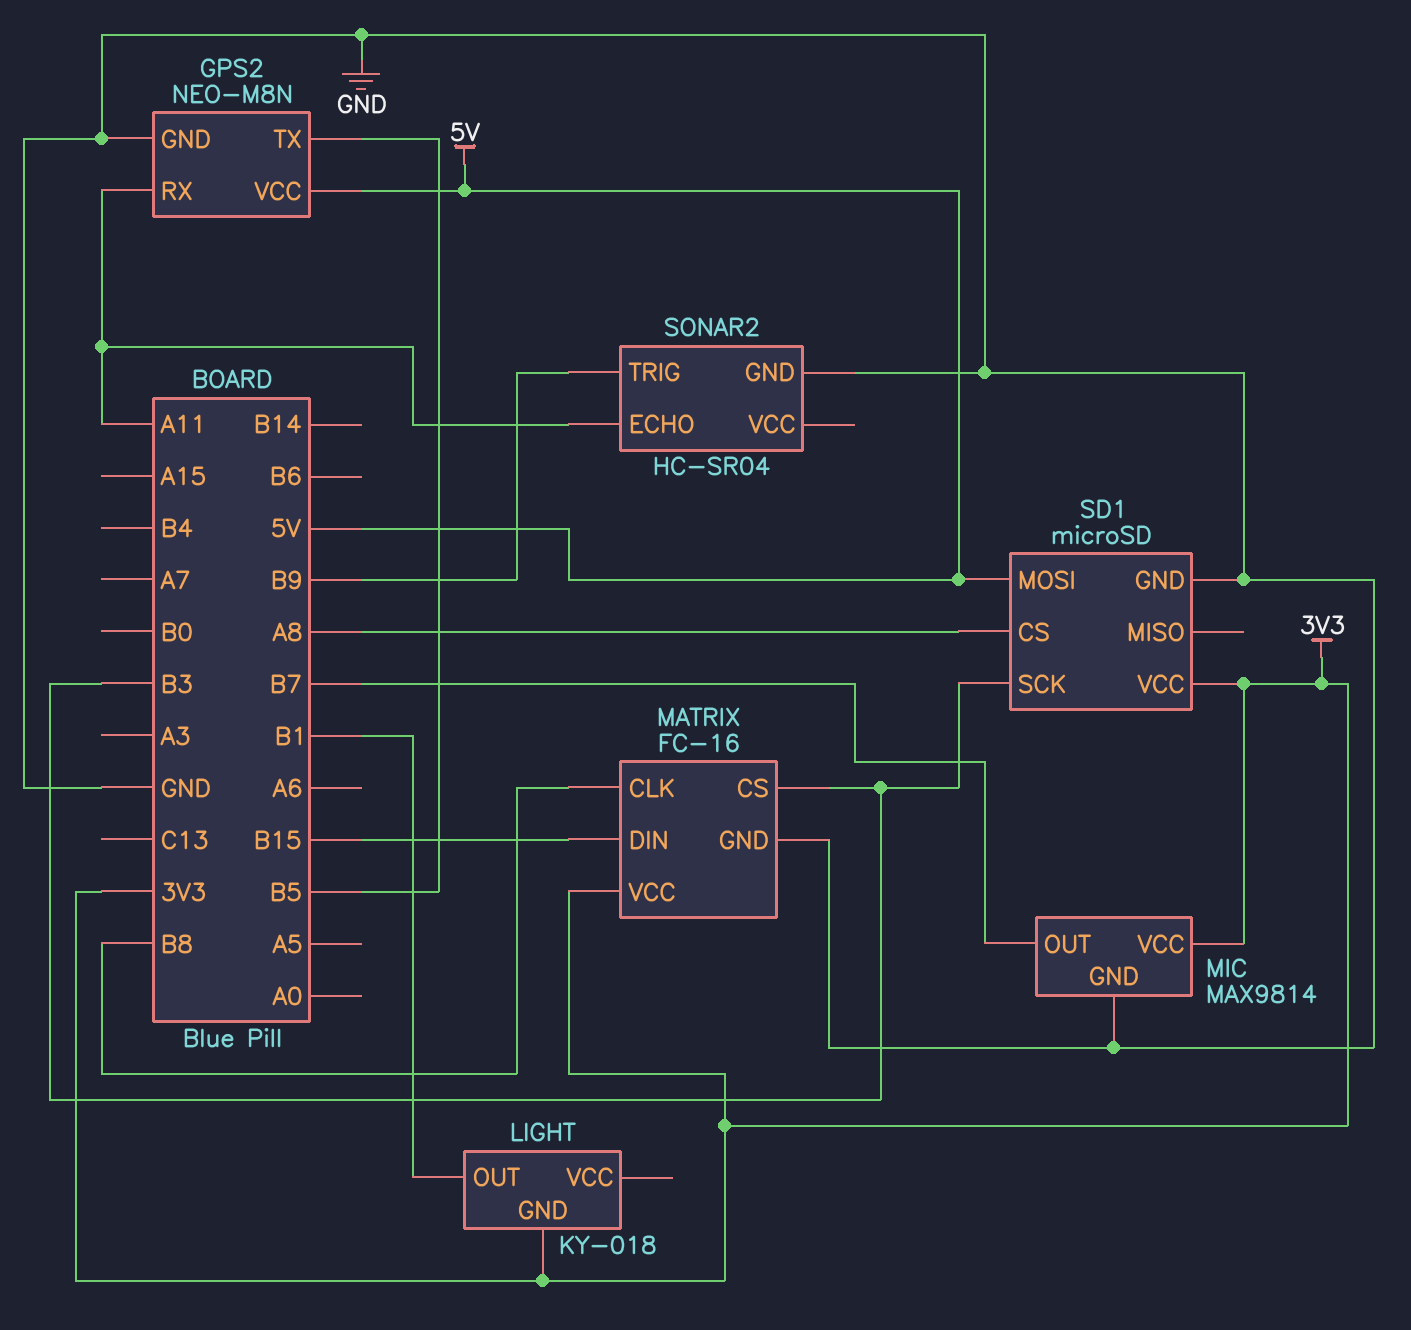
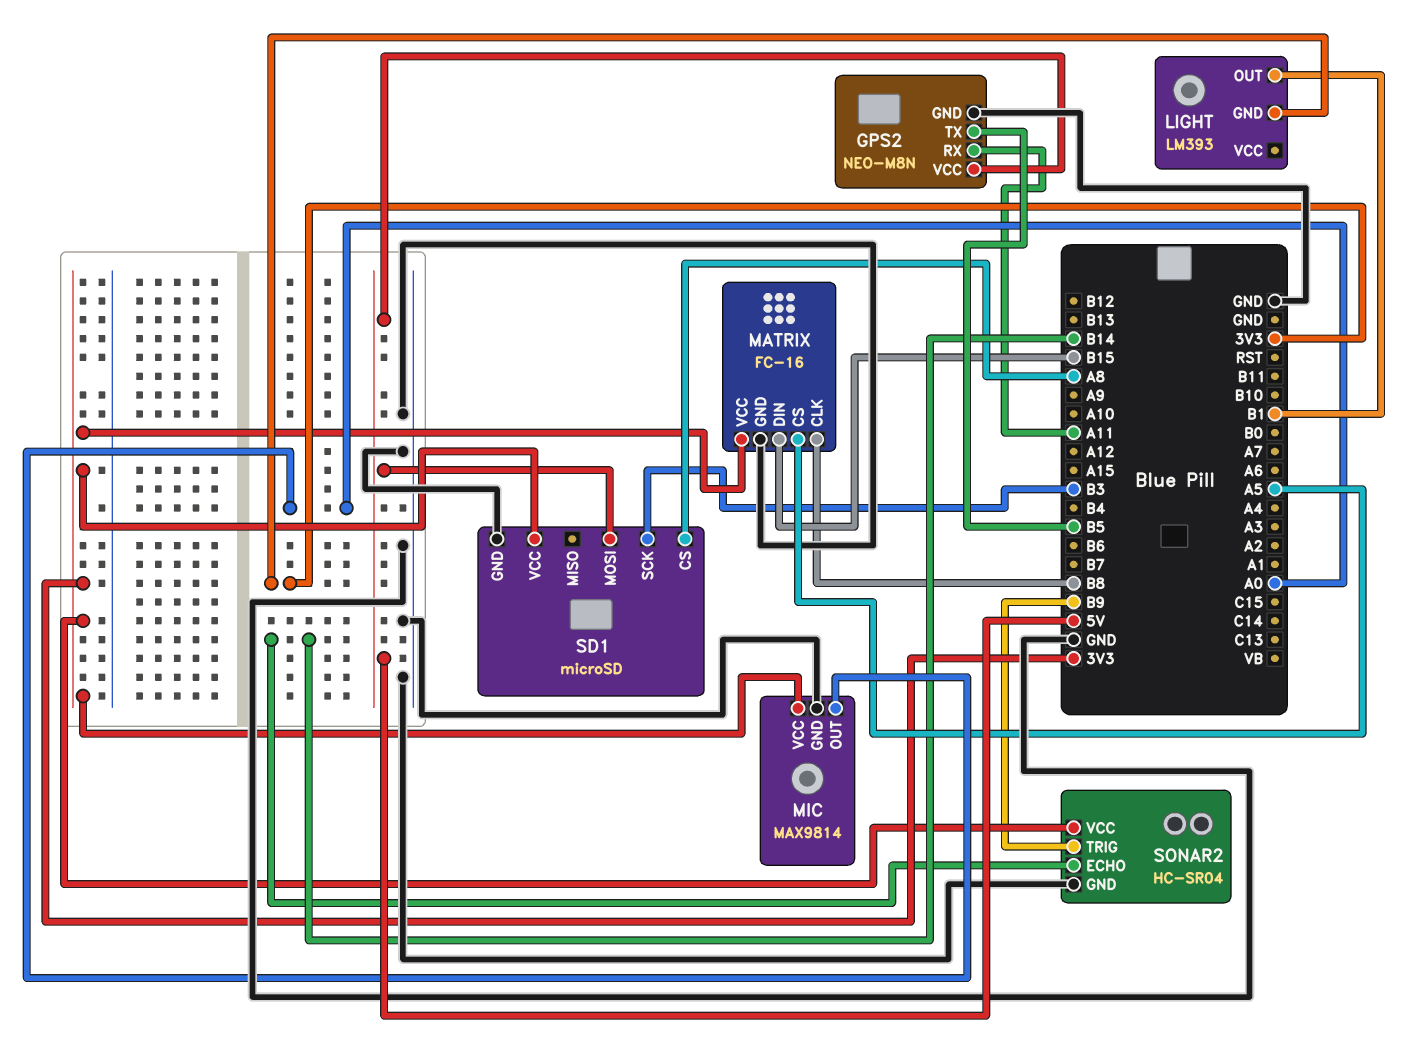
LIGHT: KY-018 -> LM393
MATRIX pin CS: B3 -> A5
MIC pin OUT: B7 -> A0
SONAR2 pin ECHO: A11 -> B14
SONAR2 pin VCC: none -> 3V3

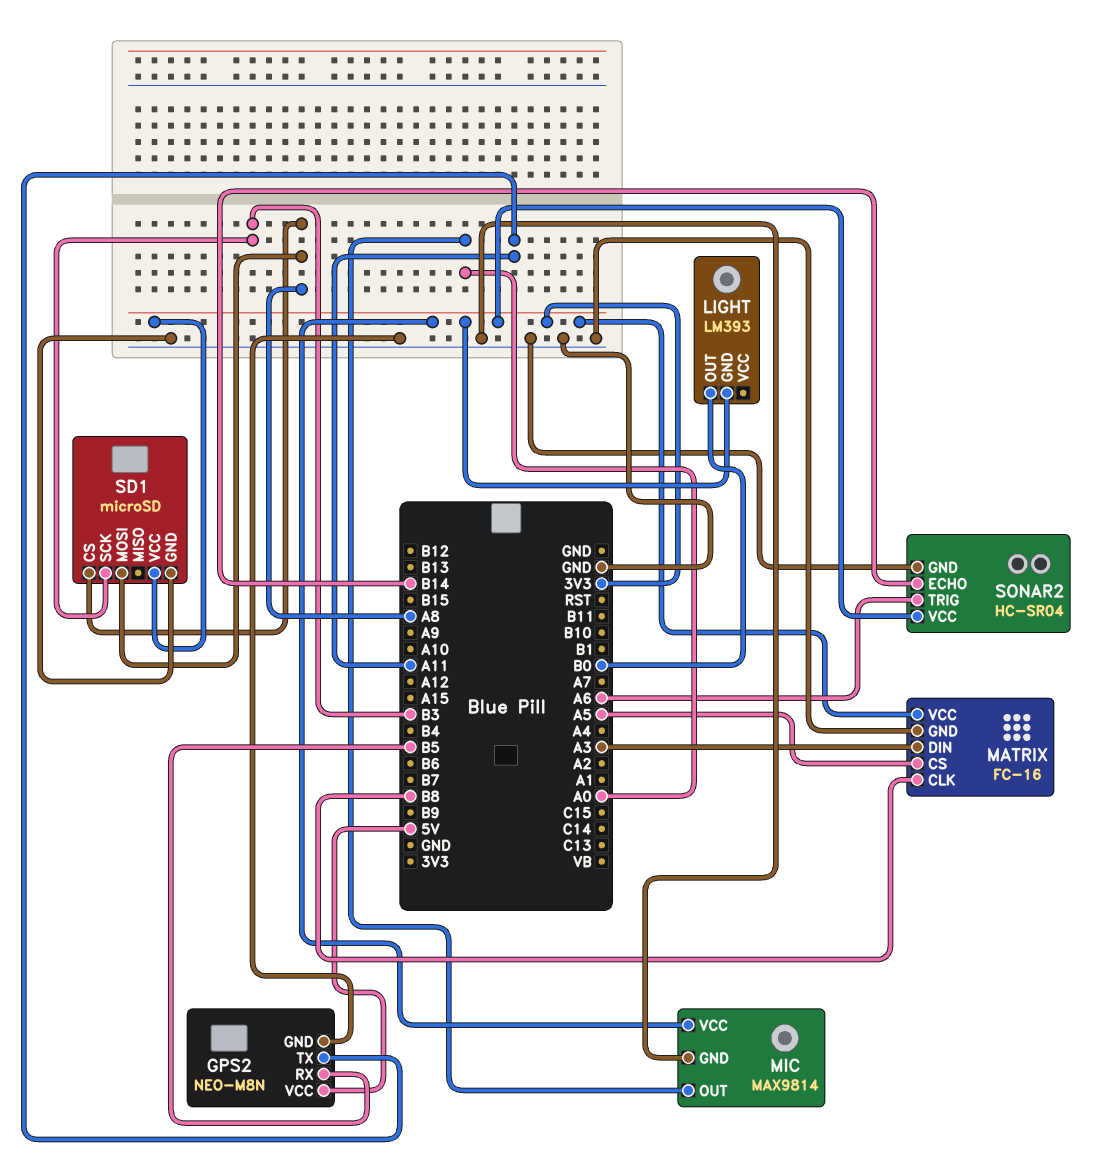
GPS2 pin RX: A11 -> B5
GPS2 pin TX: B5 -> A11
LIGHT pin OUT: B1 -> B0
MATRIX pin DIN: B15 -> A3
SD1 pin MOSI: 5V -> A8
SONAR2 pin TRIG: B9 -> A6

